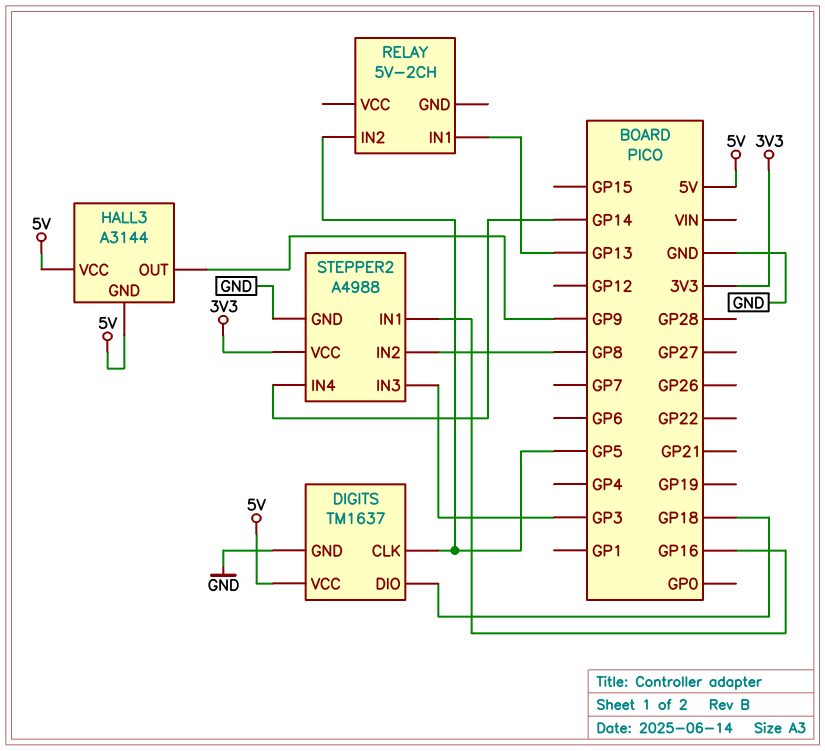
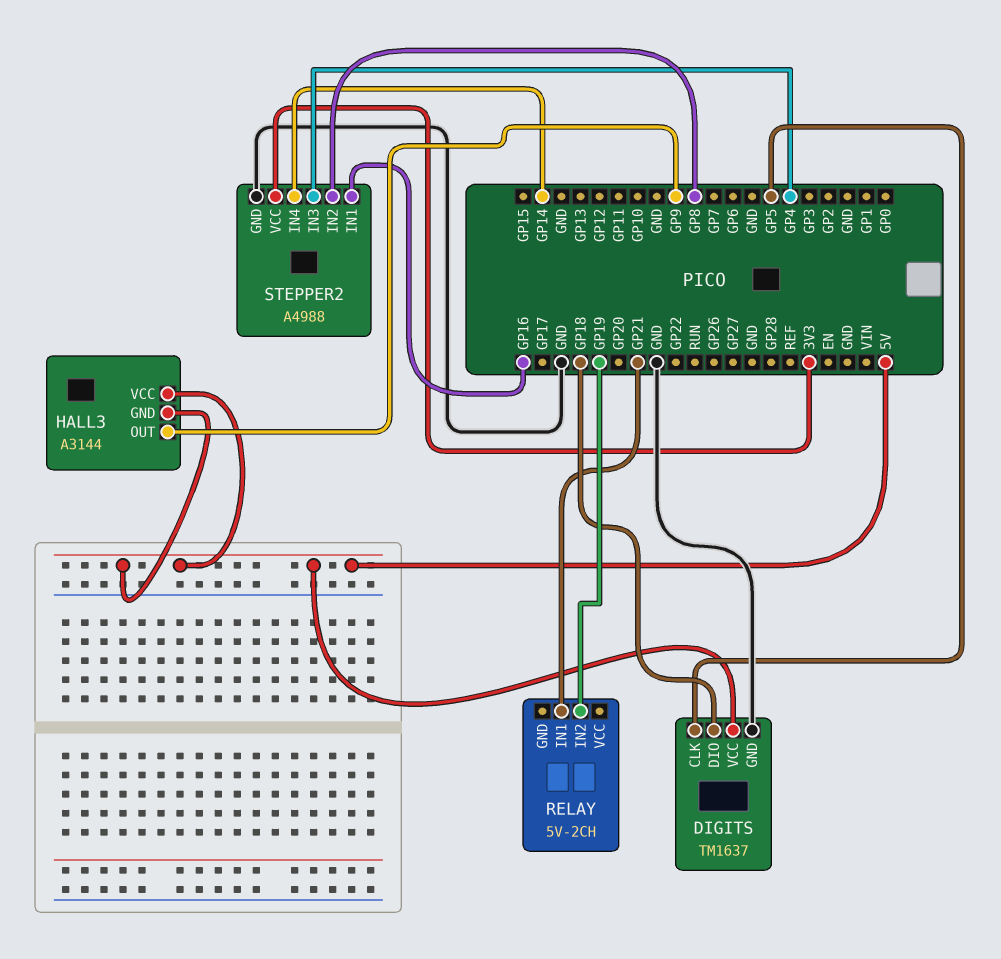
RELAY pin IN1: GP13 -> GP21
RELAY pin IN2: GP5 -> GP19
STEPPER2 pin IN3: GP3 -> GP4

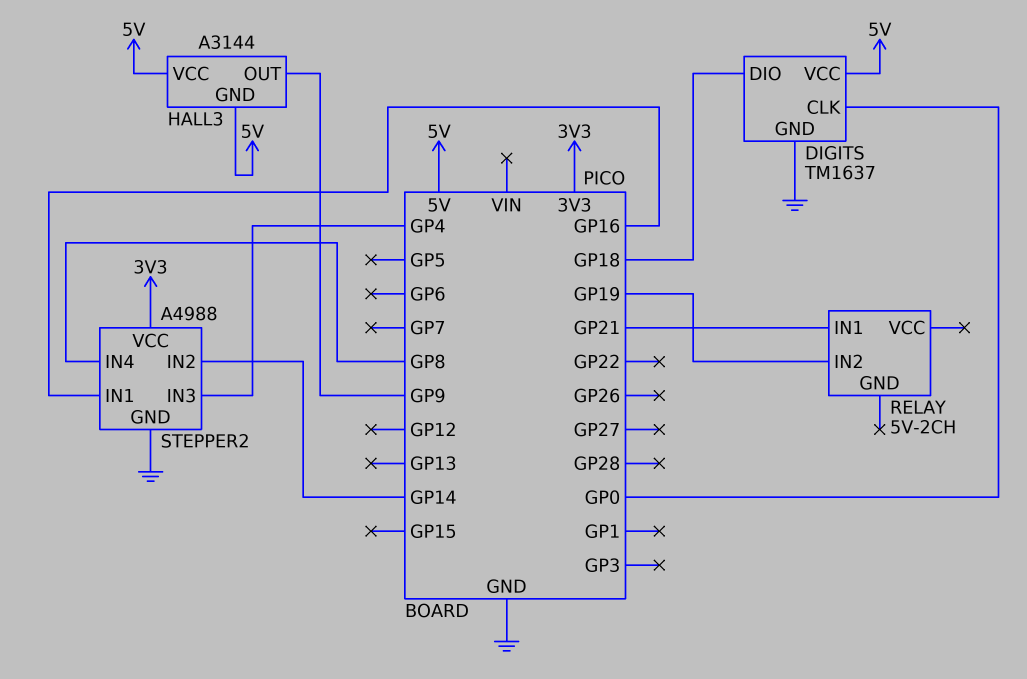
DIGITS pin CLK: GP5 -> GP0
STEPPER2 pin IN2: GP8 -> GP14
STEPPER2 pin IN4: GP14 -> GP8

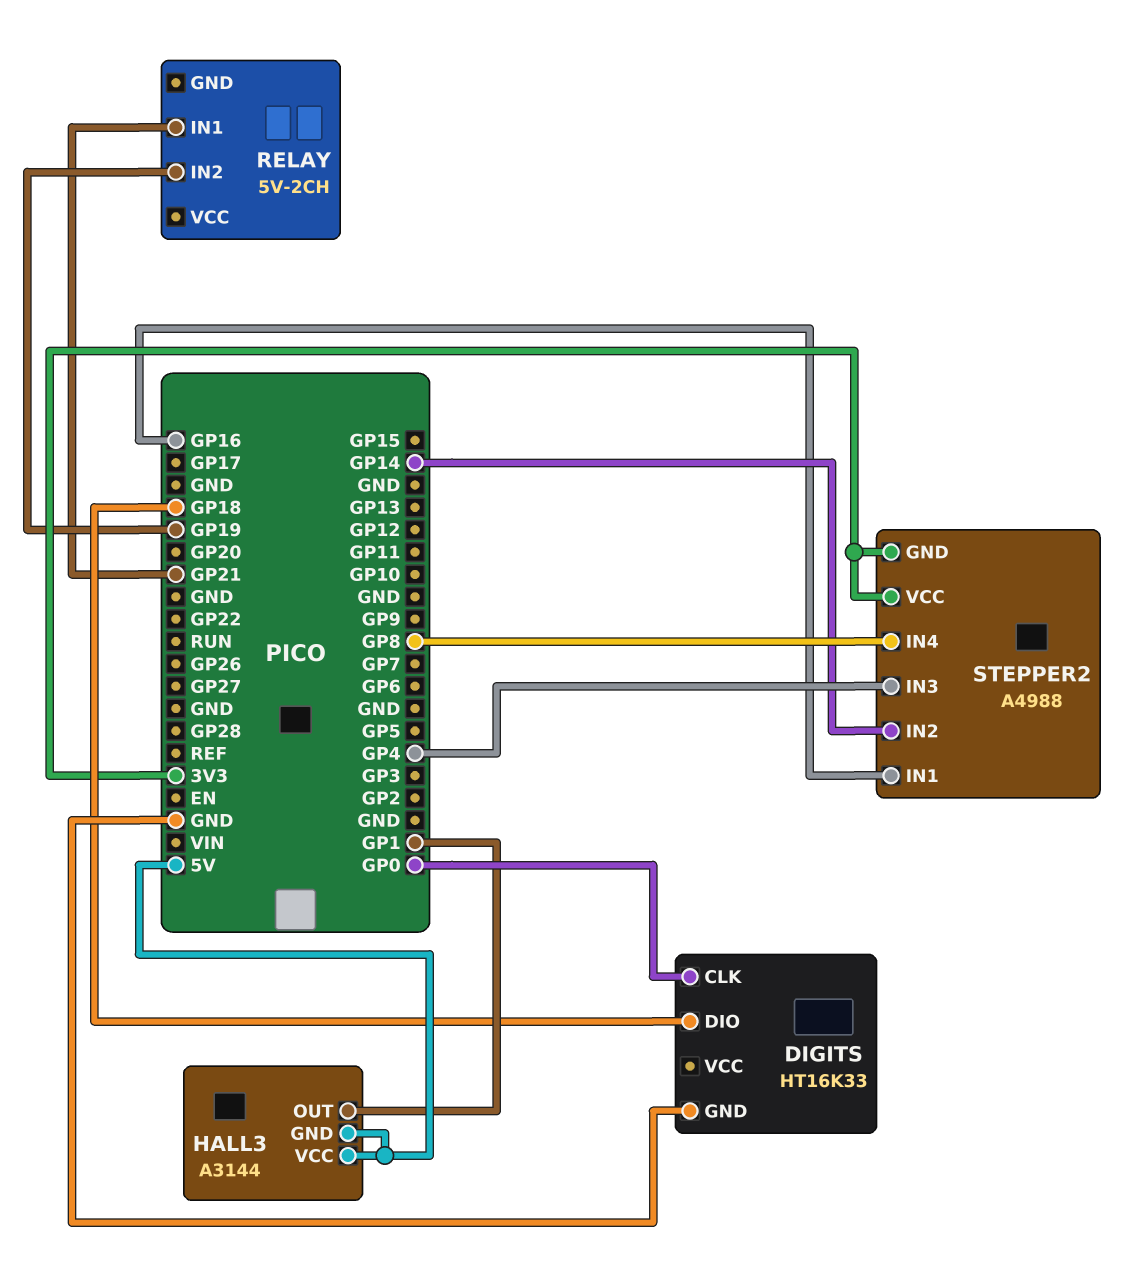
DIGITS: TM1637 -> HT16K33
DIGITS pin VCC: 5V -> none
HALL3 pin OUT: GP9 -> GP1
STEPPER2 pin GND: GND -> 3V3

